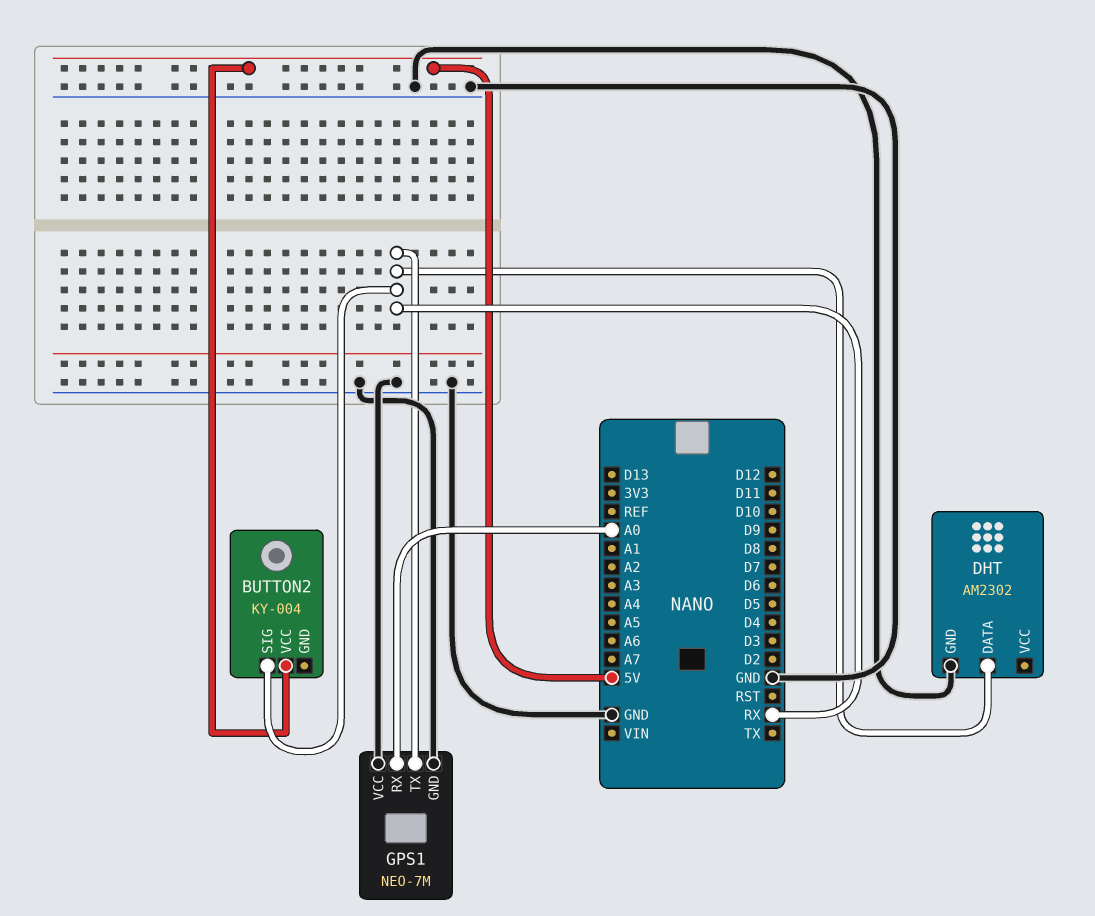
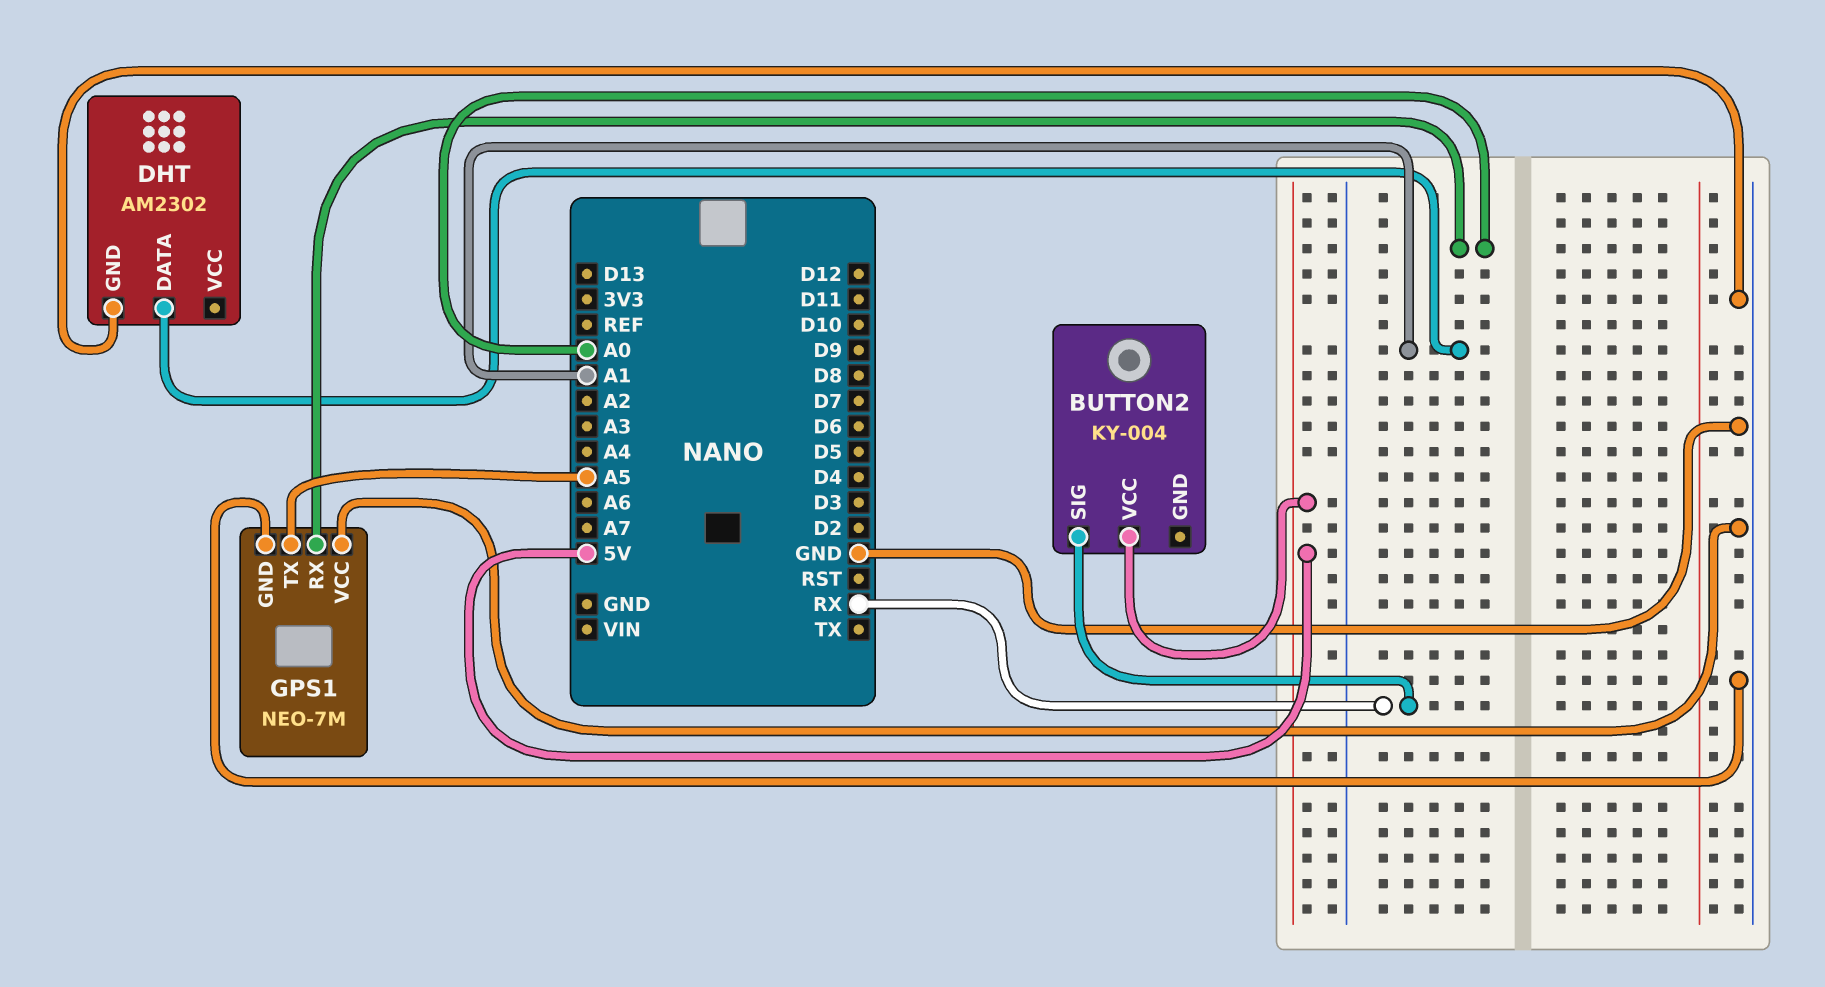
DHT pin DATA: RX -> A1
GPS1 pin TX: RX -> A5

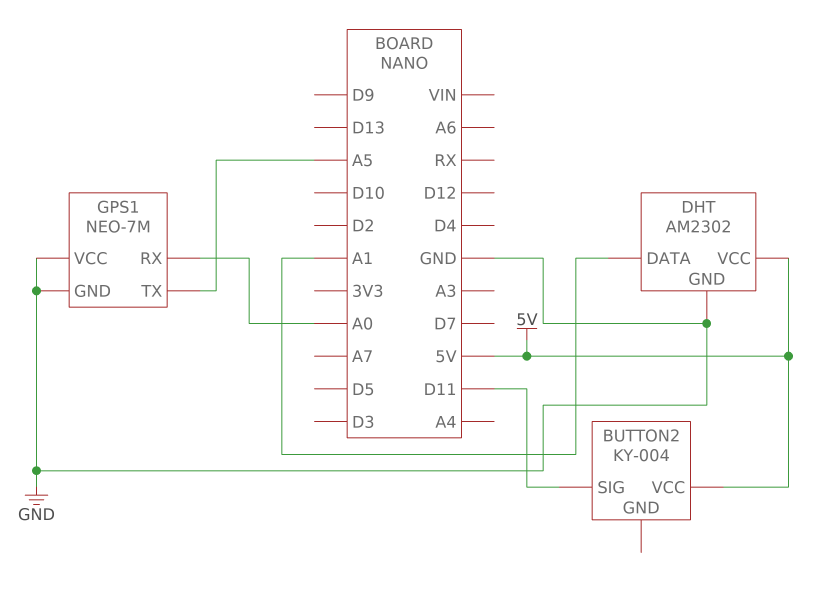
BUTTON2 pin SIG: RX -> D11
DHT pin VCC: none -> 5V

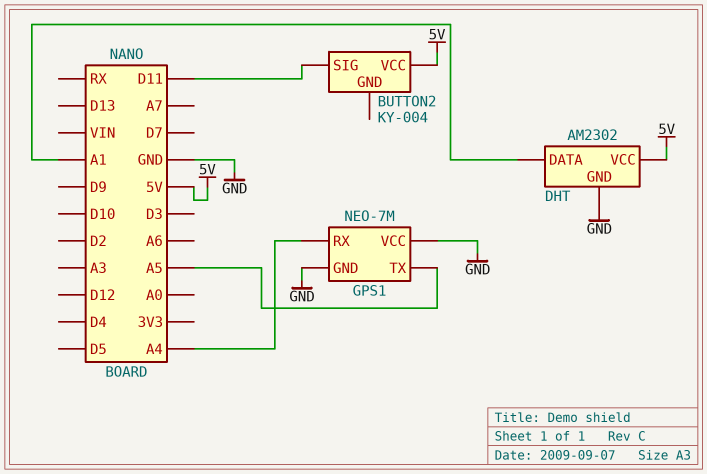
GPS1 pin RX: A0 -> A4

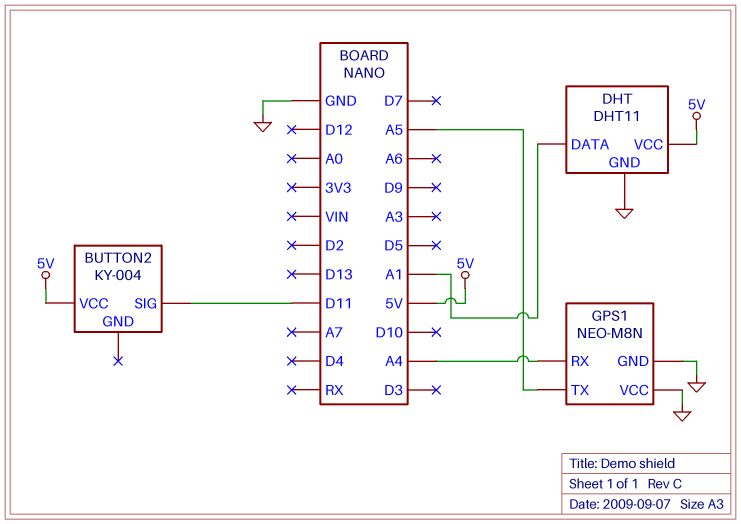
DHT: AM2302 -> DHT11
GPS1: NEO-7M -> NEO-M8N

